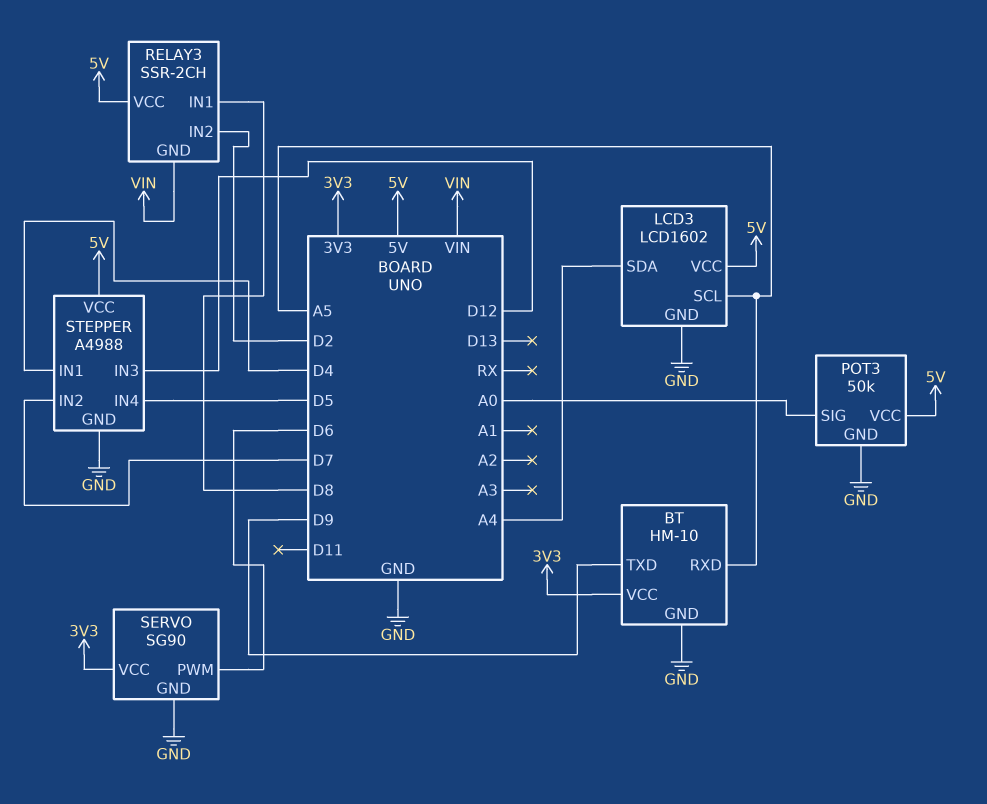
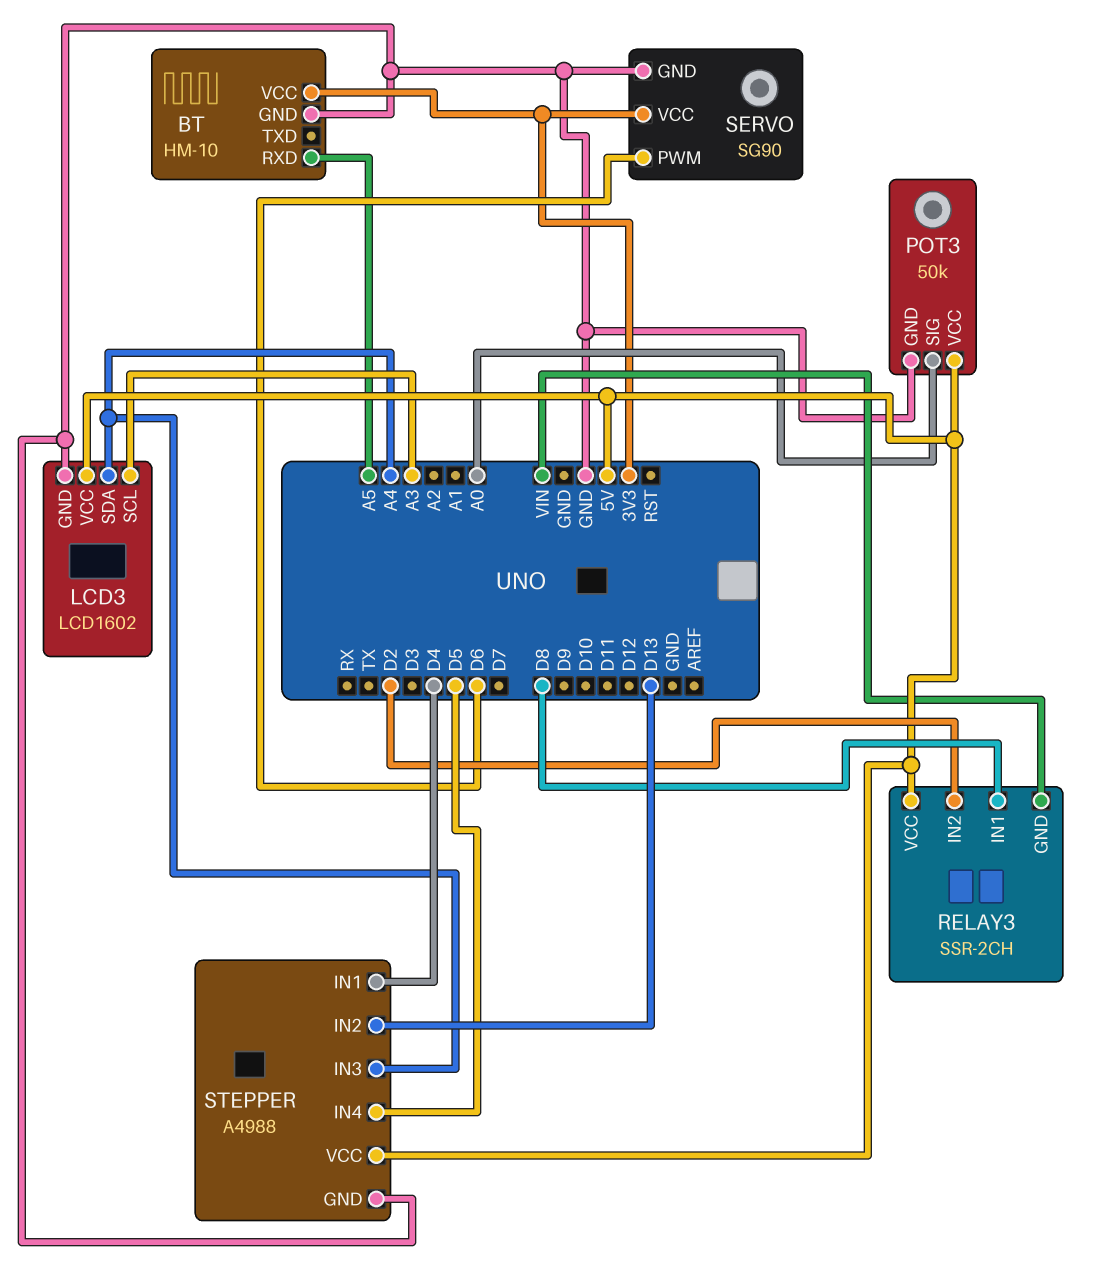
BT pin TXD: D9 -> none
LCD3 pin SCL: A5 -> A3
STEPPER pin IN2: D7 -> D13
STEPPER pin IN3: D12 -> A4

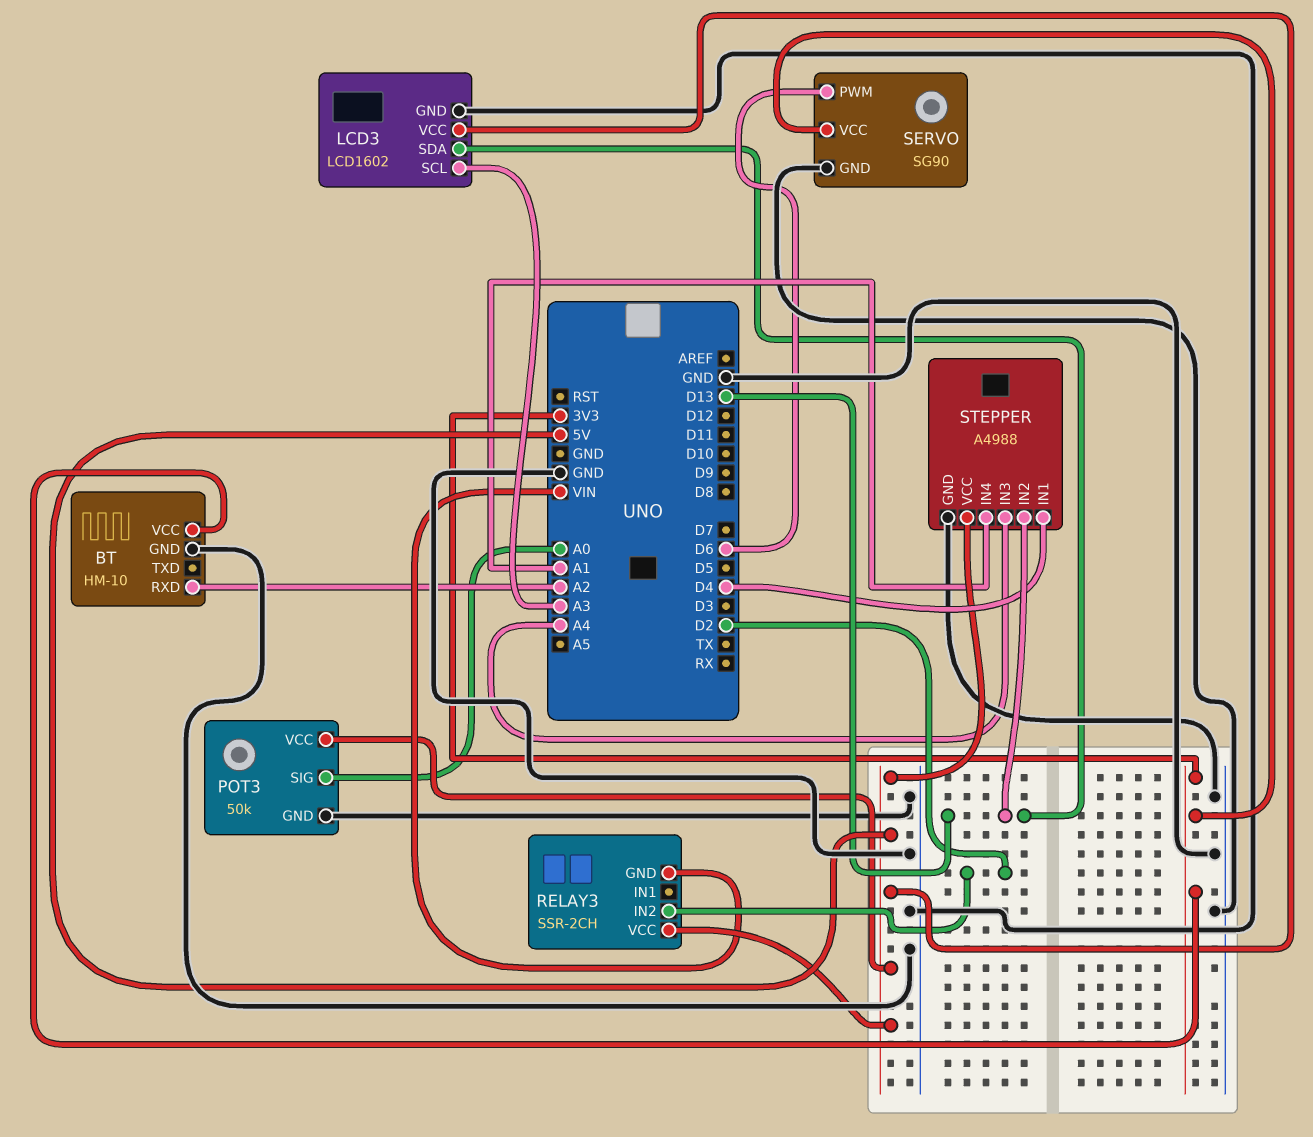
BT pin RXD: A5 -> A2
LCD3 pin SDA: A4 -> D13
RELAY3 pin IN1: D8 -> none
STEPPER pin IN4: D5 -> A1

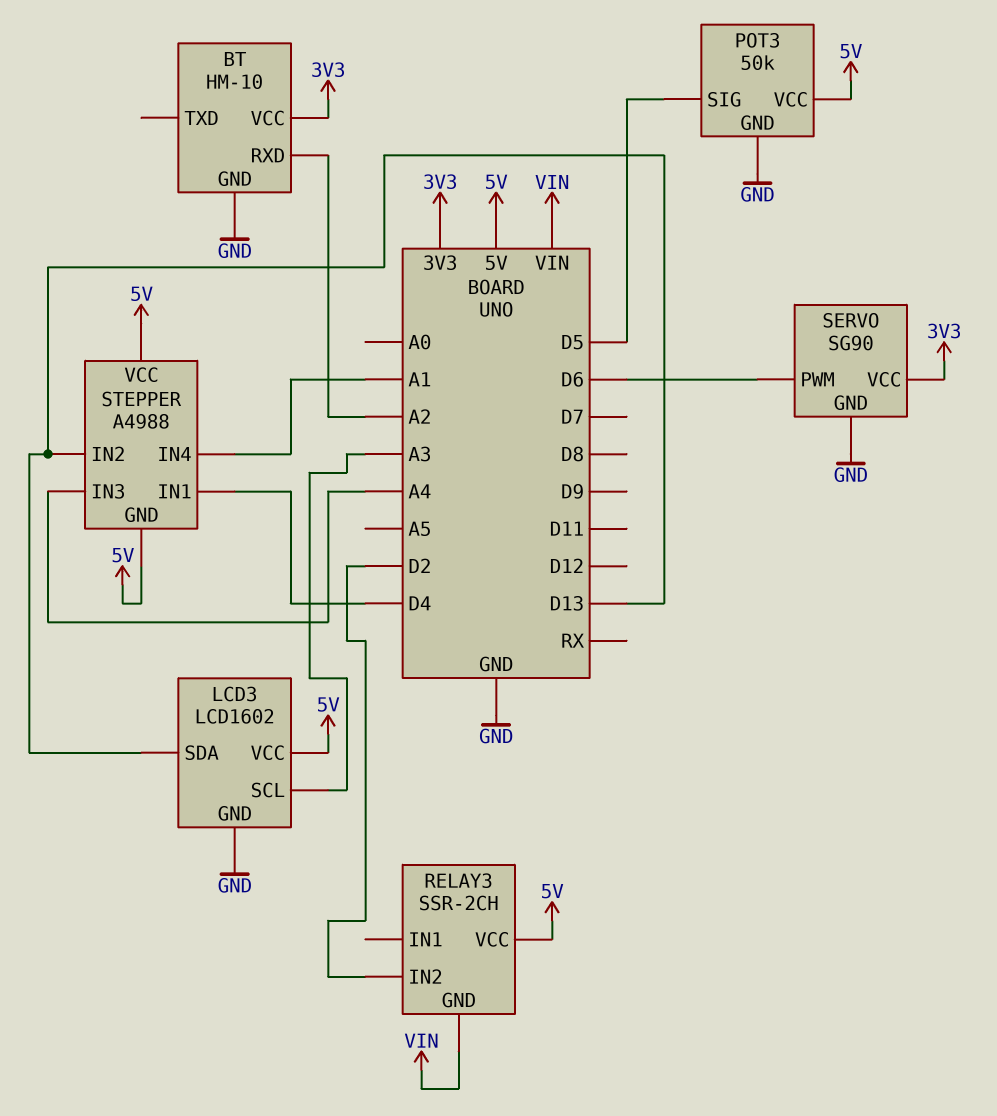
POT3 pin SIG: A0 -> D5
STEPPER pin GND: GND -> 5V

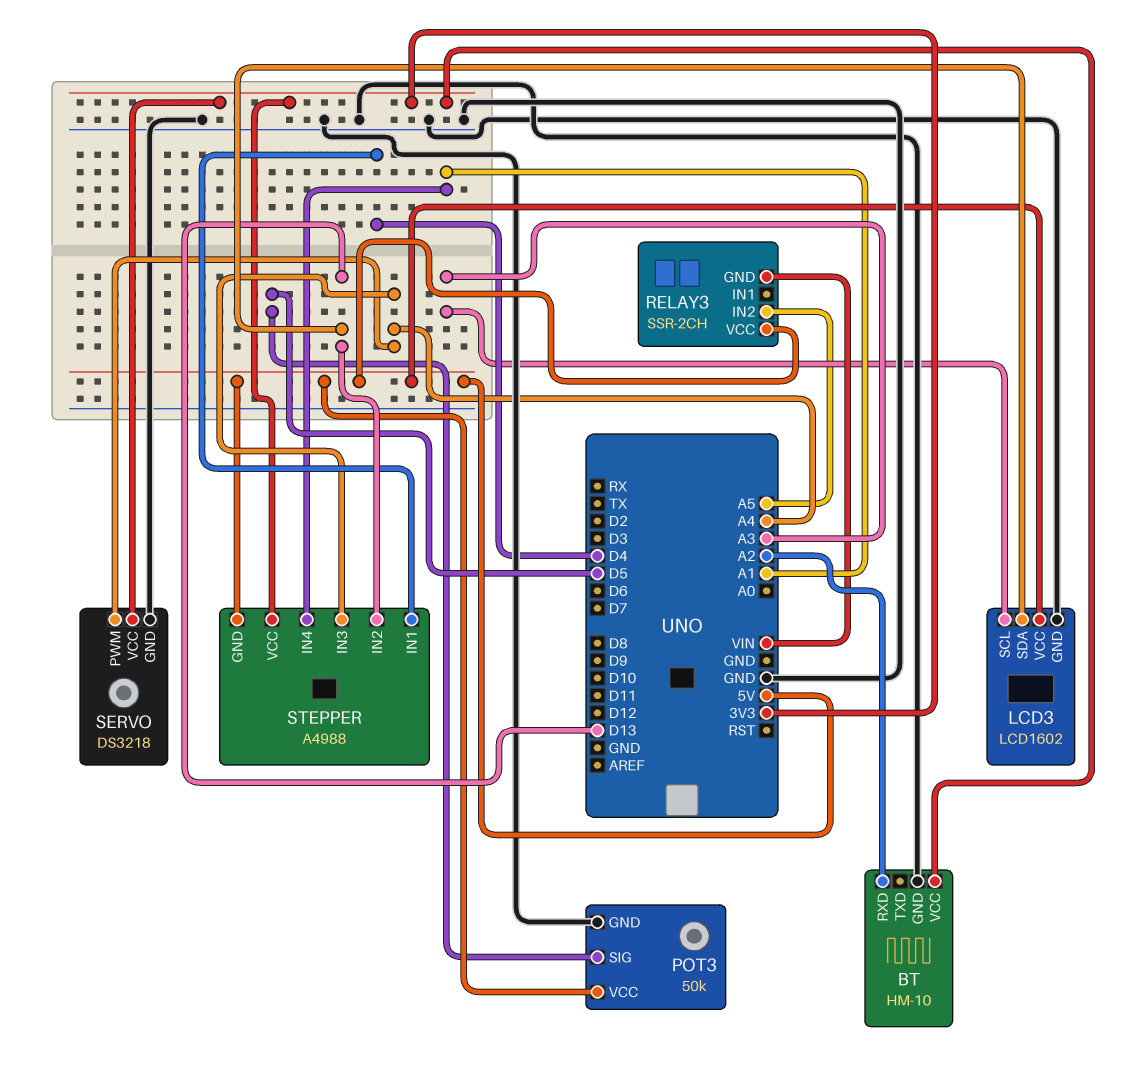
RELAY3 pin IN2: D2 -> A5
SERVO: SG90 -> DS3218
SERVO pin PWM: D6 -> A4
STEPPER pin VCC: 5V -> 3V3

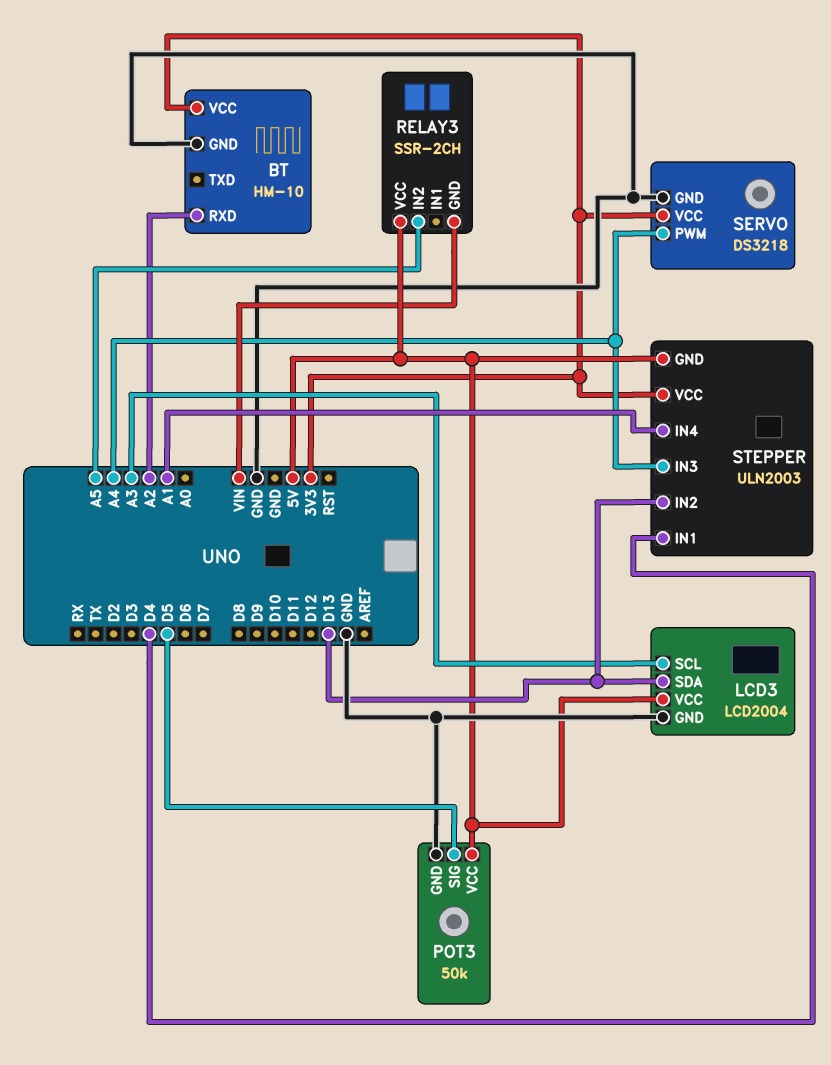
LCD3: LCD1602 -> LCD2004
STEPPER: A4988 -> ULN2003

